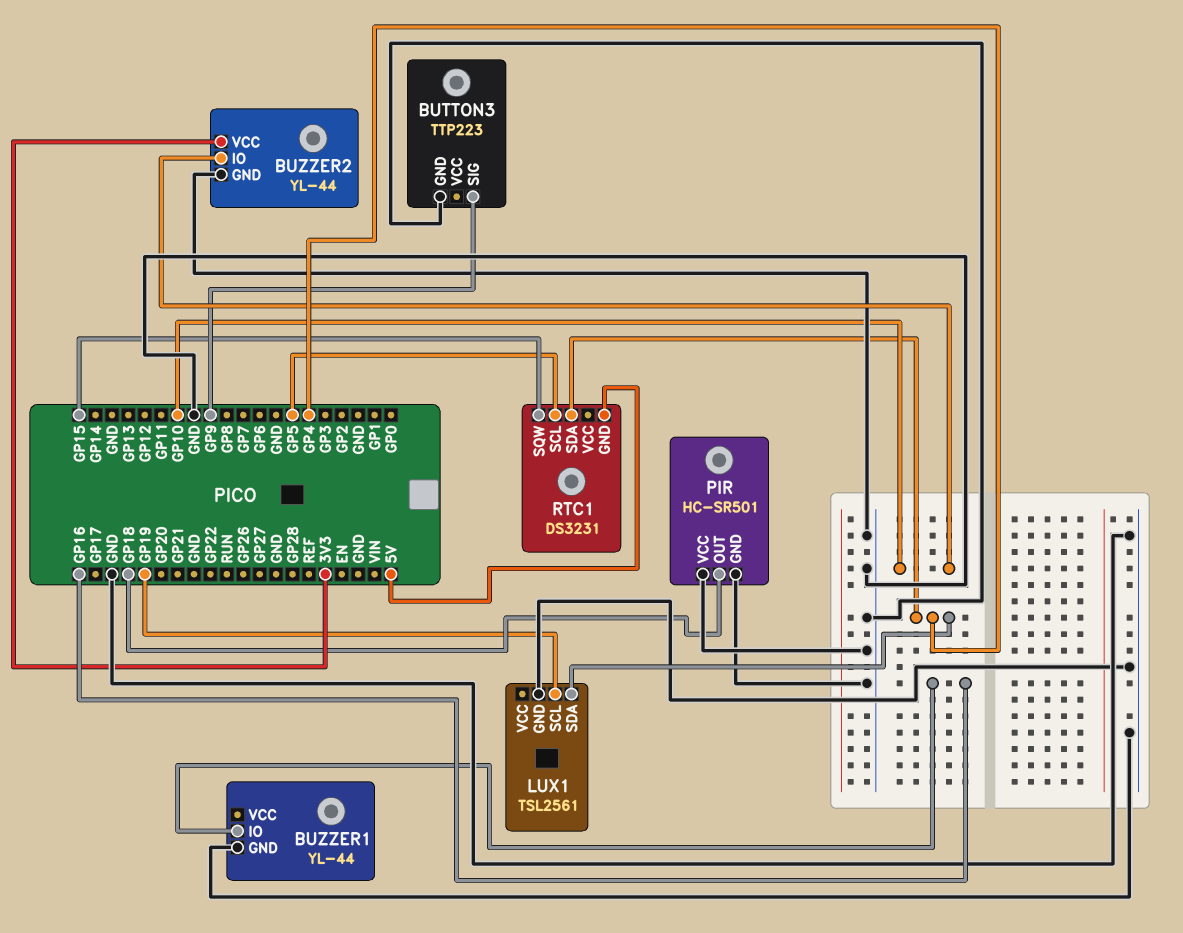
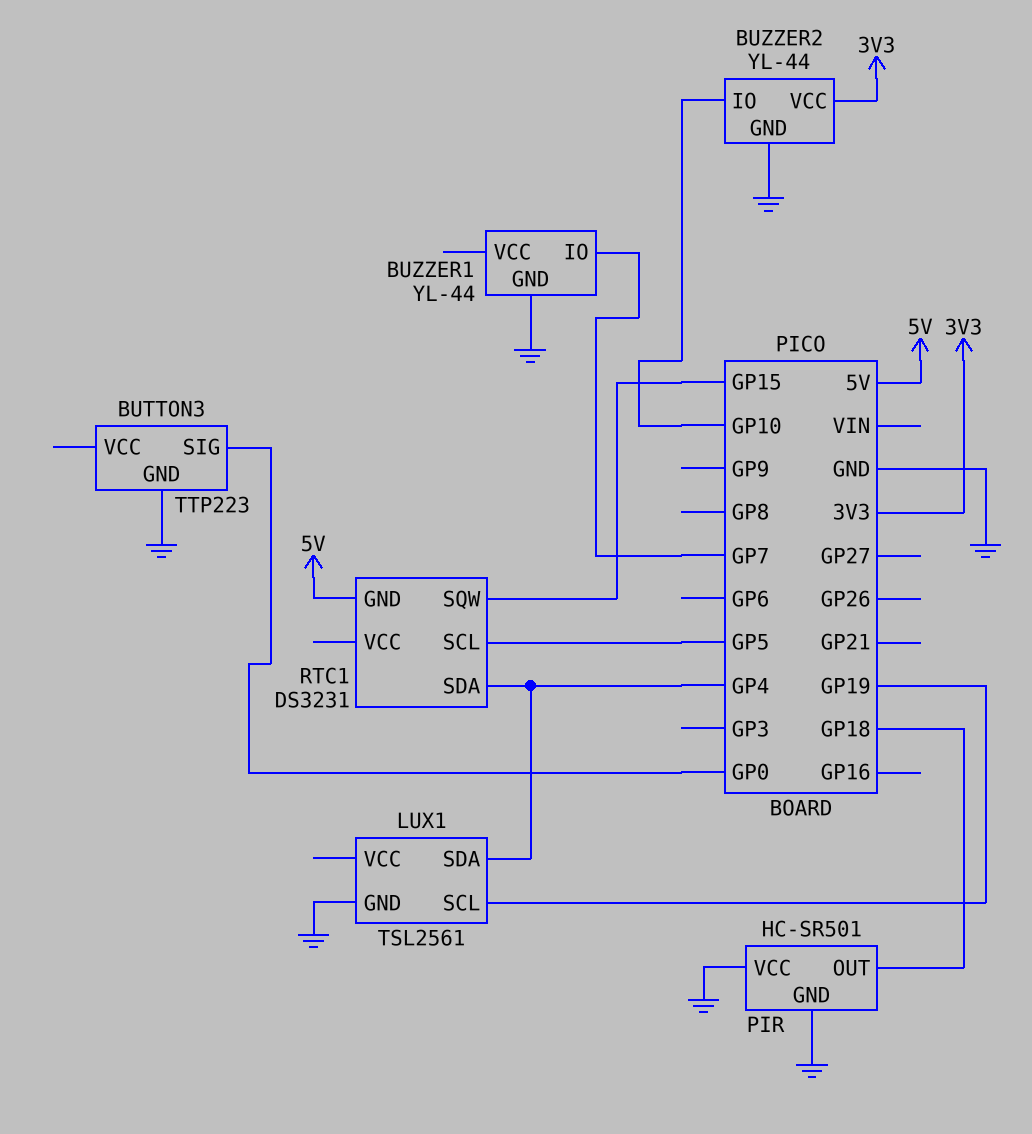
BUTTON3 pin SIG: GP9 -> GP0
BUZZER1 pin IO: GP16 -> GP7

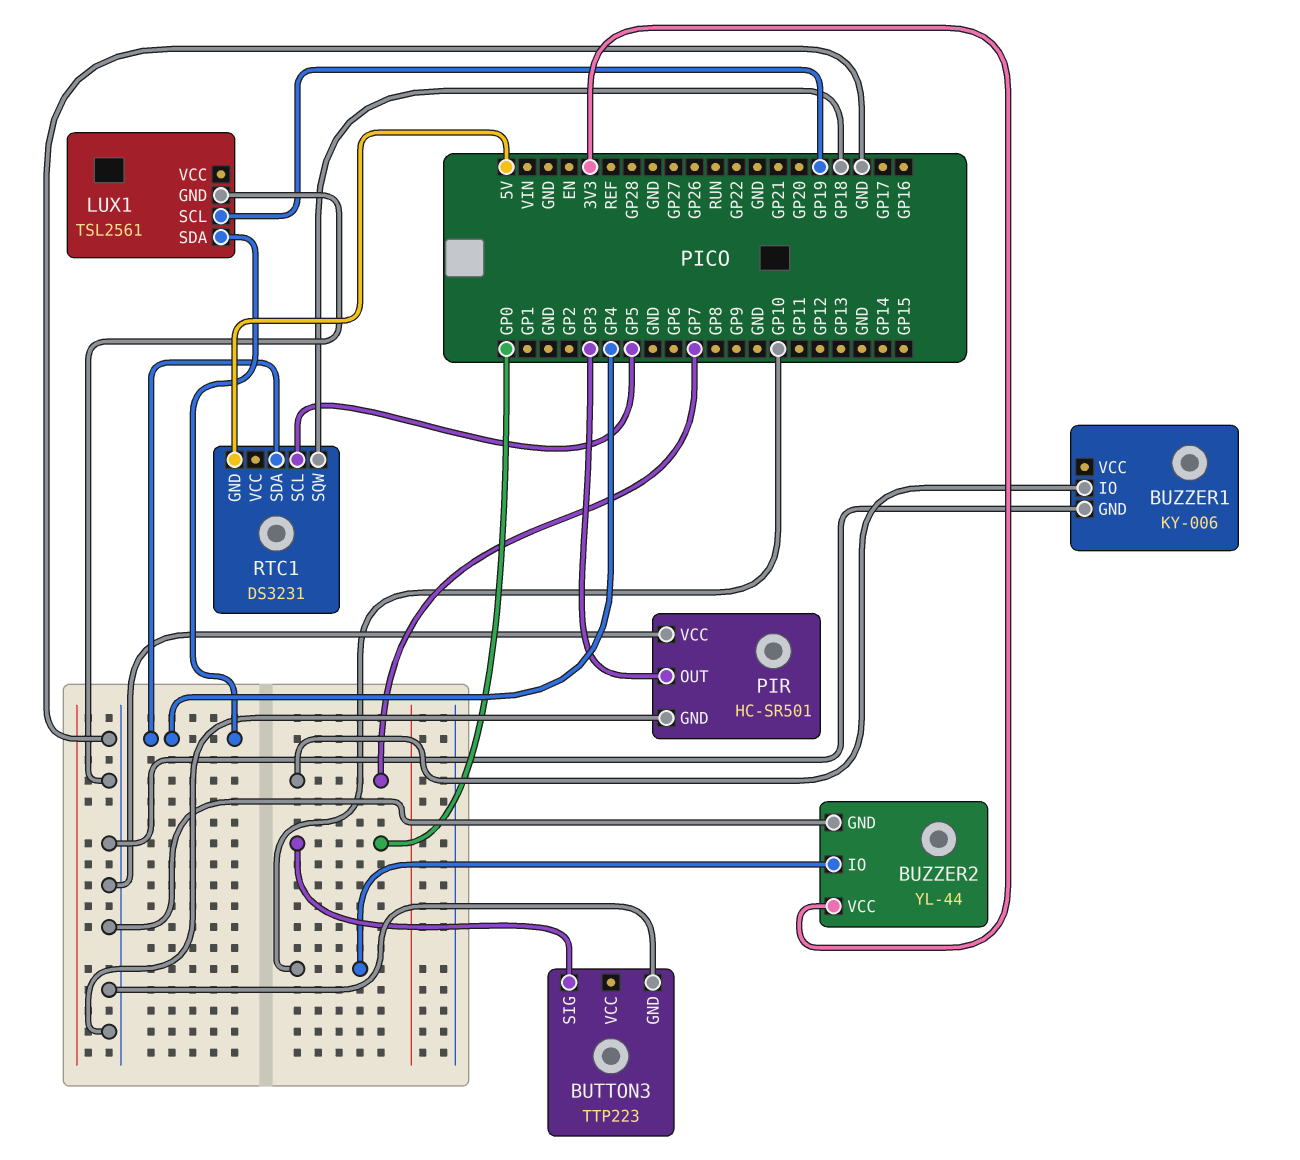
BUZZER1: YL-44 -> KY-006
PIR pin OUT: GP18 -> GP3
RTC1 pin SQW: GP15 -> GP18

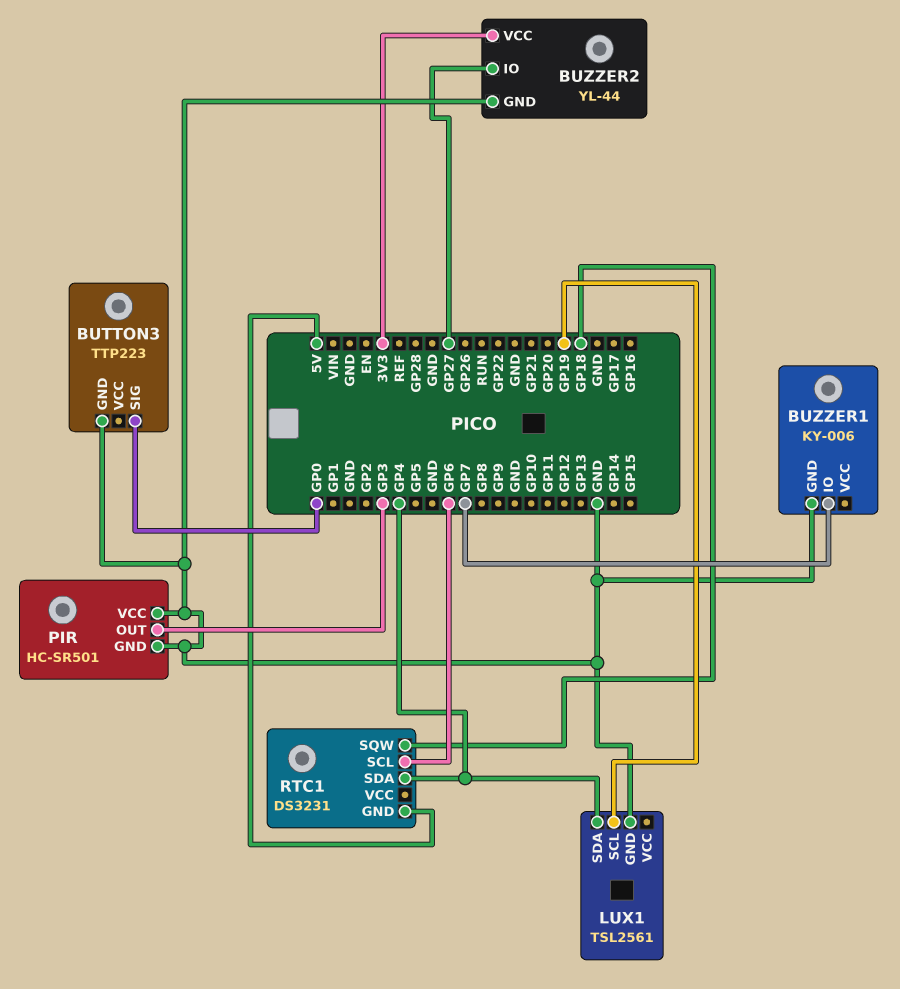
BUZZER2 pin IO: GP10 -> GP27
RTC1 pin SCL: GP5 -> GP6

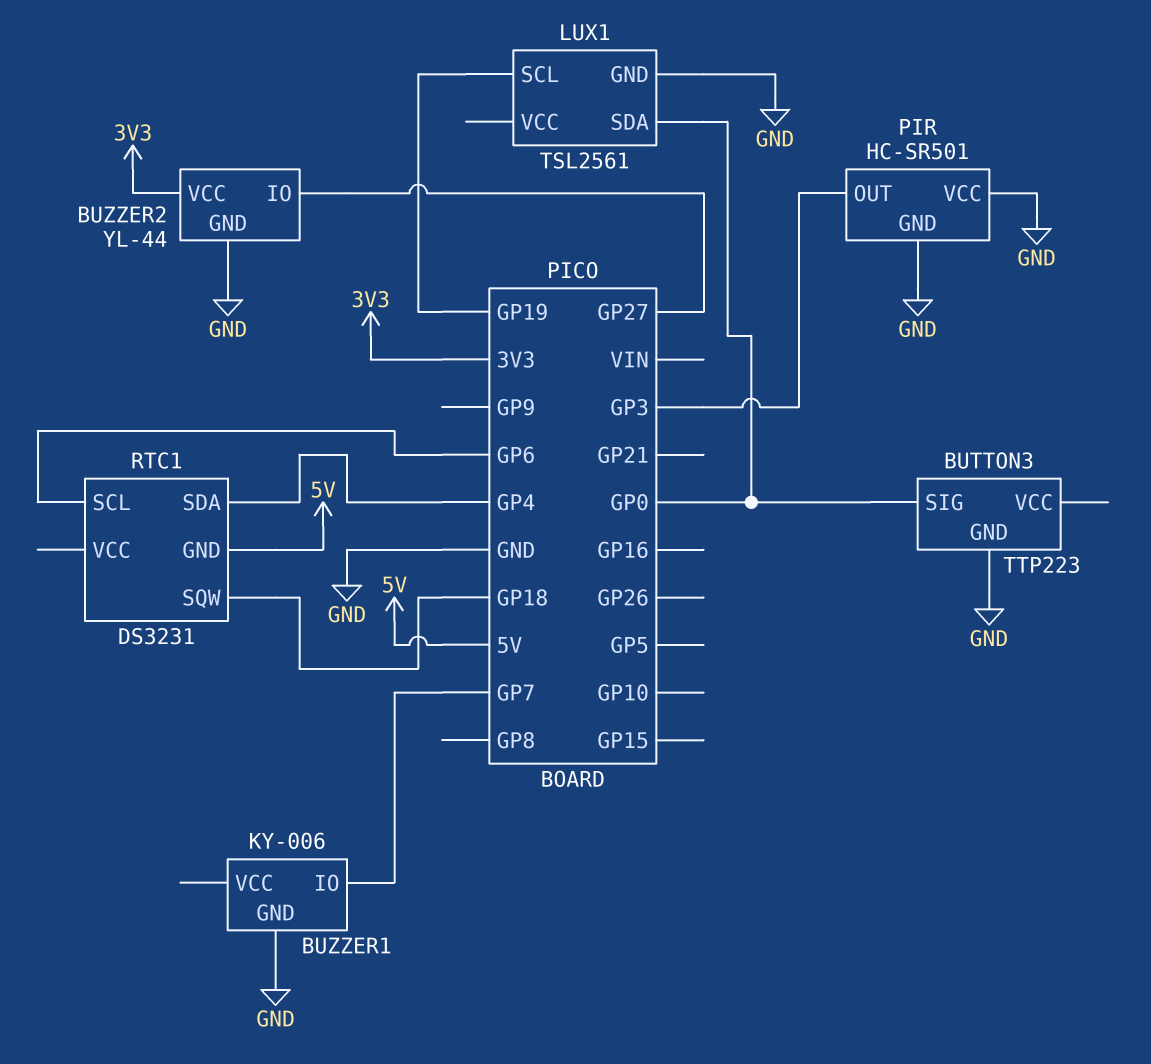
LUX1 pin SDA: GP4 -> GP0

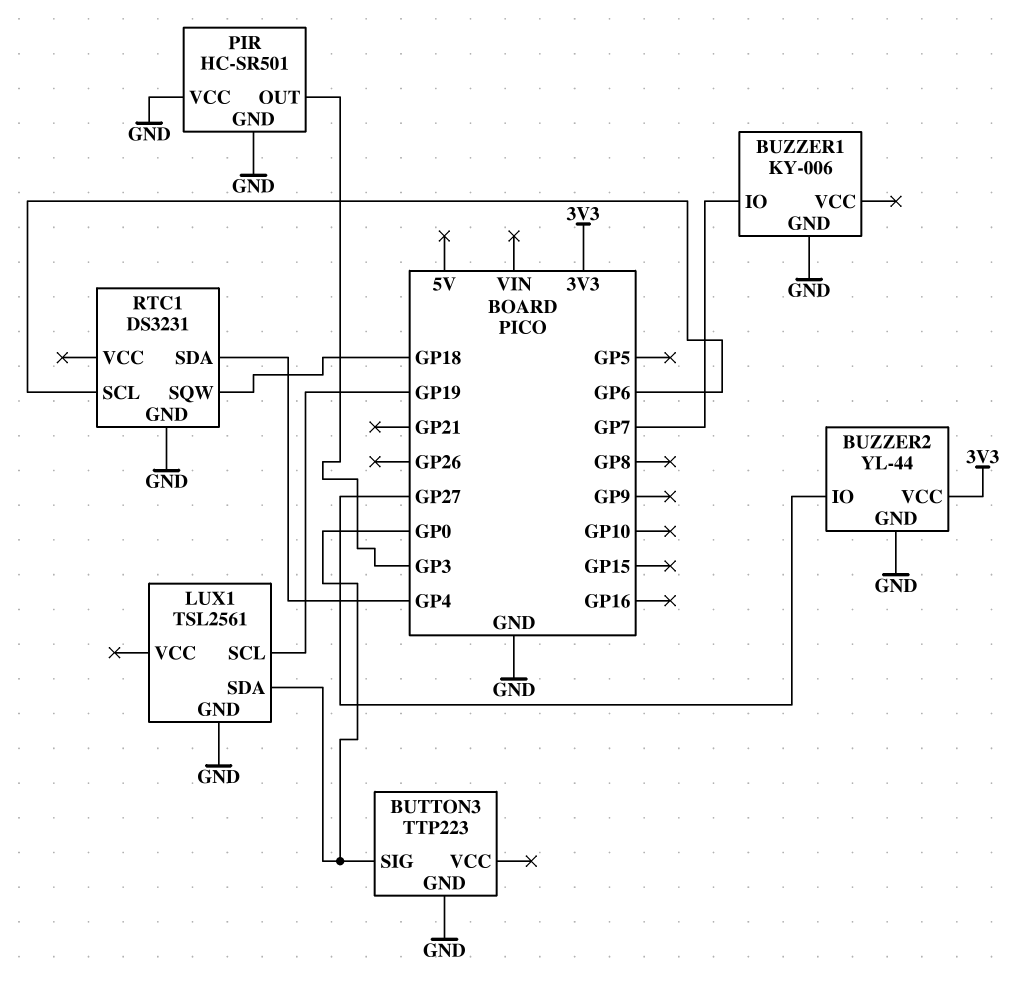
RTC1 pin GND: 5V -> GND

